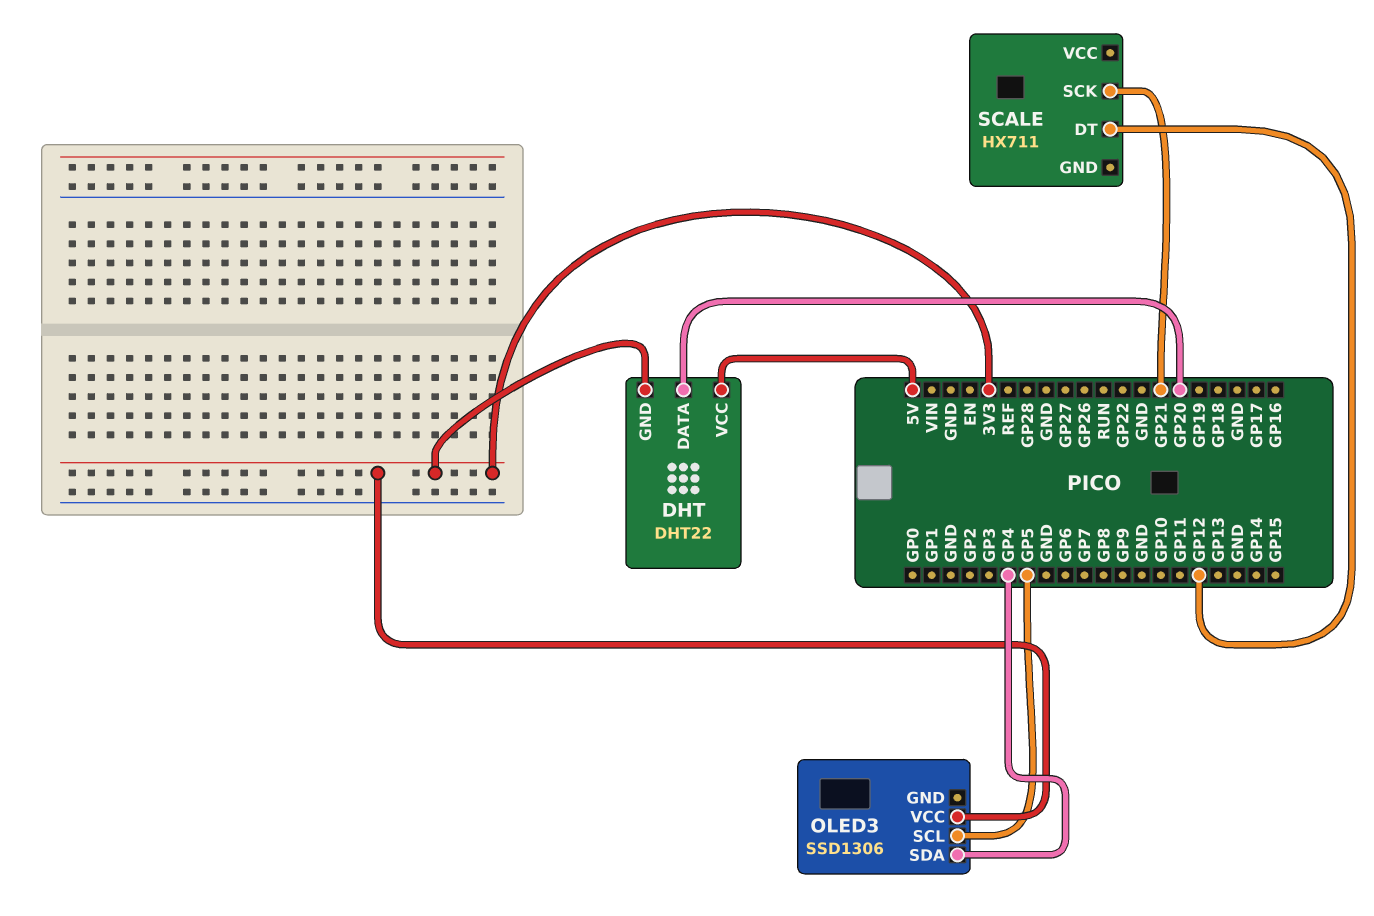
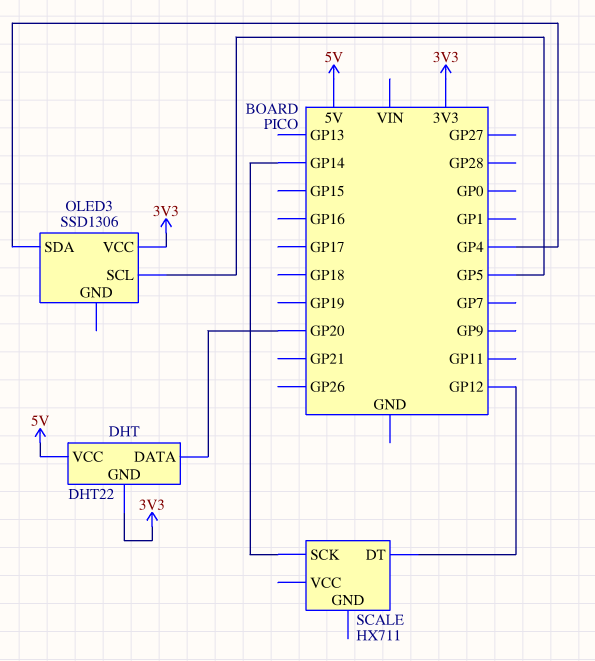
SCALE pin SCK: GP21 -> GP14

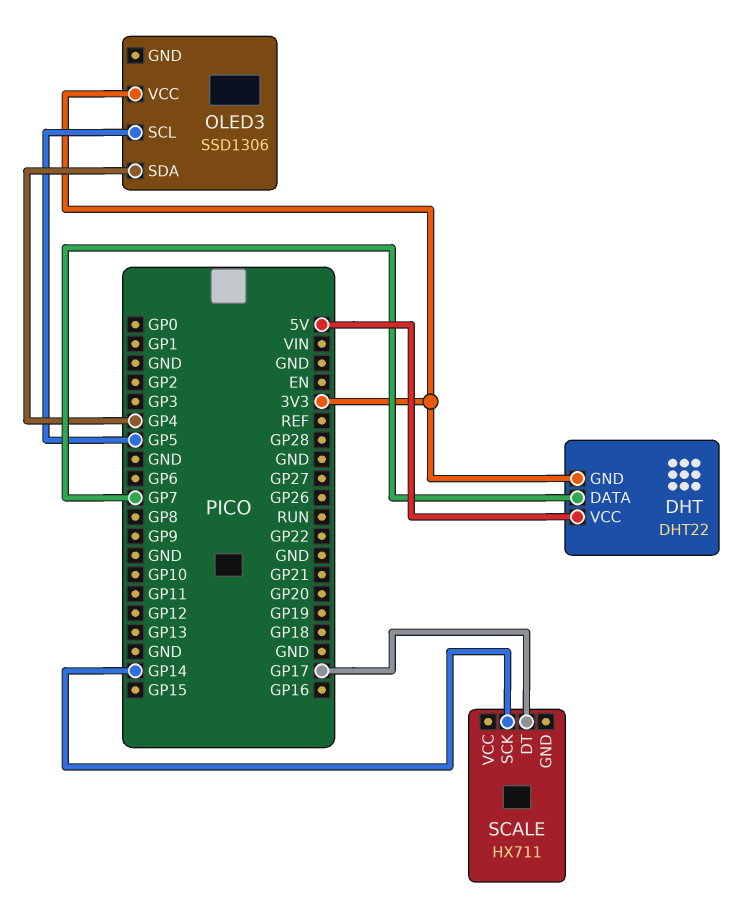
DHT pin DATA: GP20 -> GP7
SCALE pin DT: GP12 -> GP17

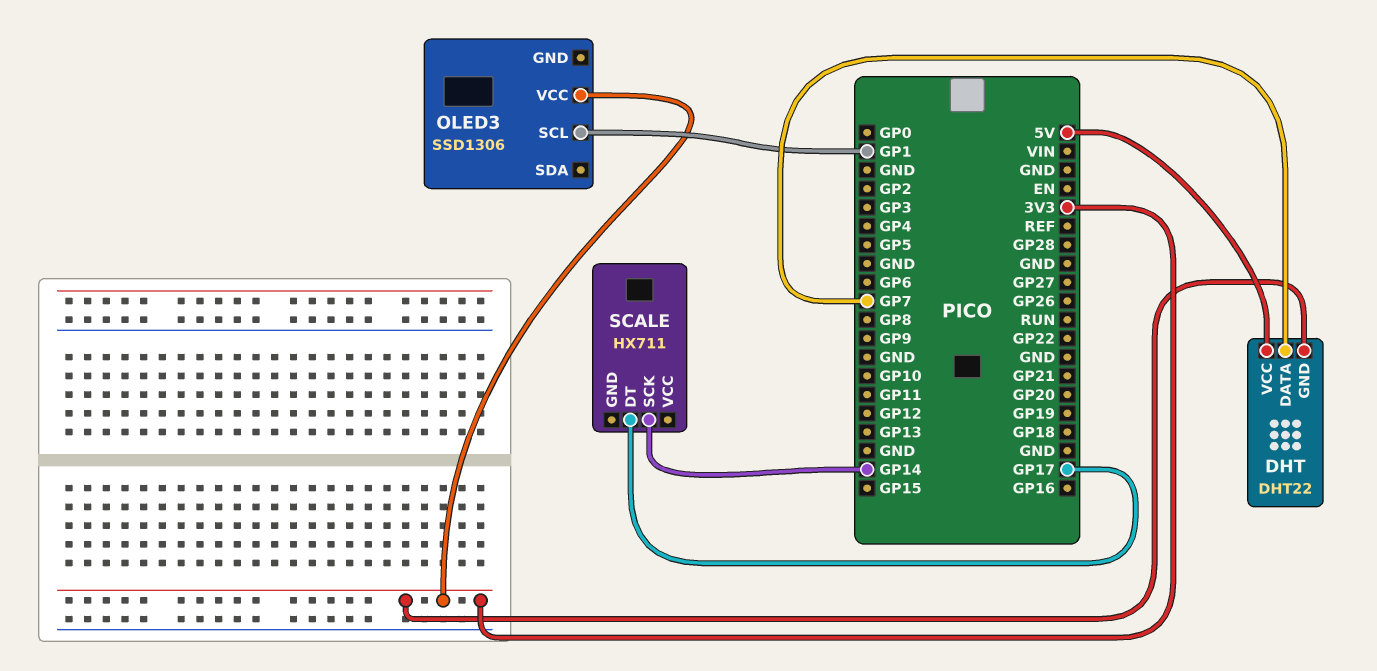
OLED3 pin SCL: GP5 -> GP1
OLED3 pin SDA: GP4 -> none

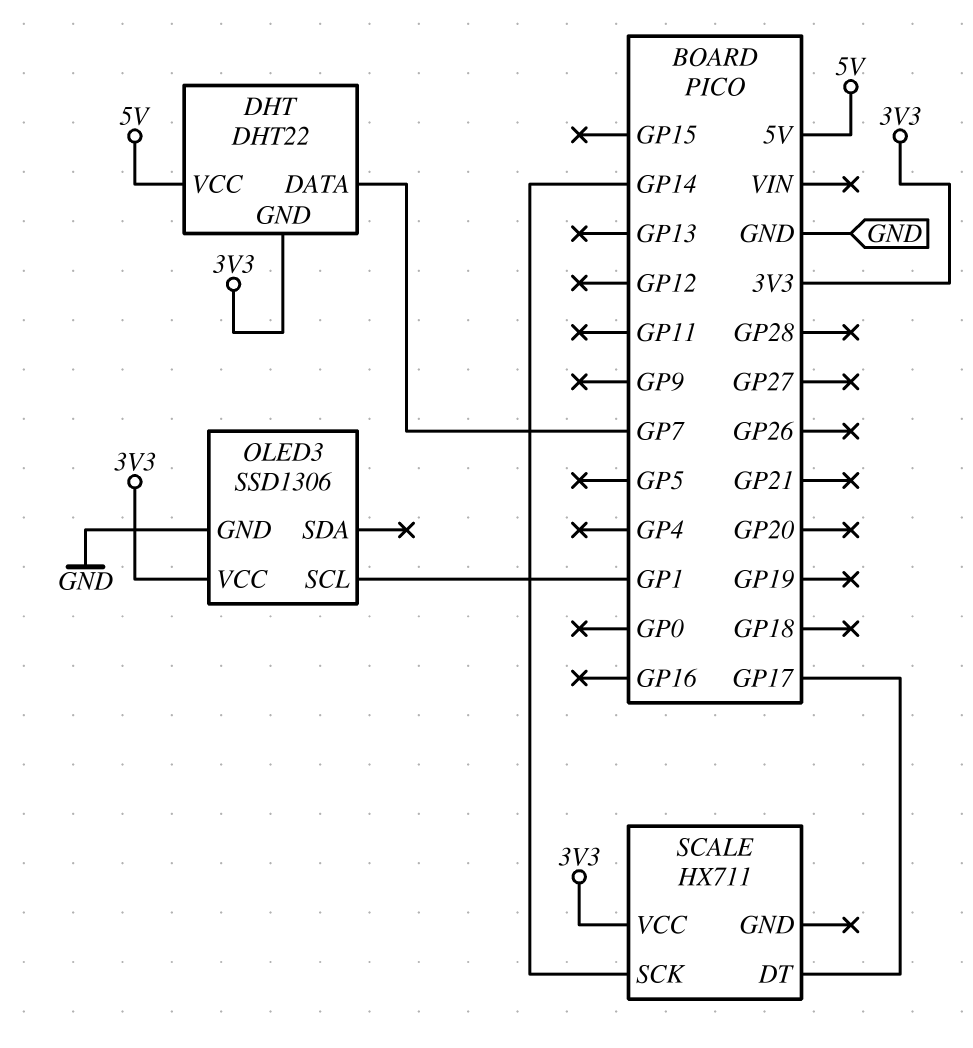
OLED3 pin GND: none -> GND
SCALE pin VCC: none -> 3V3

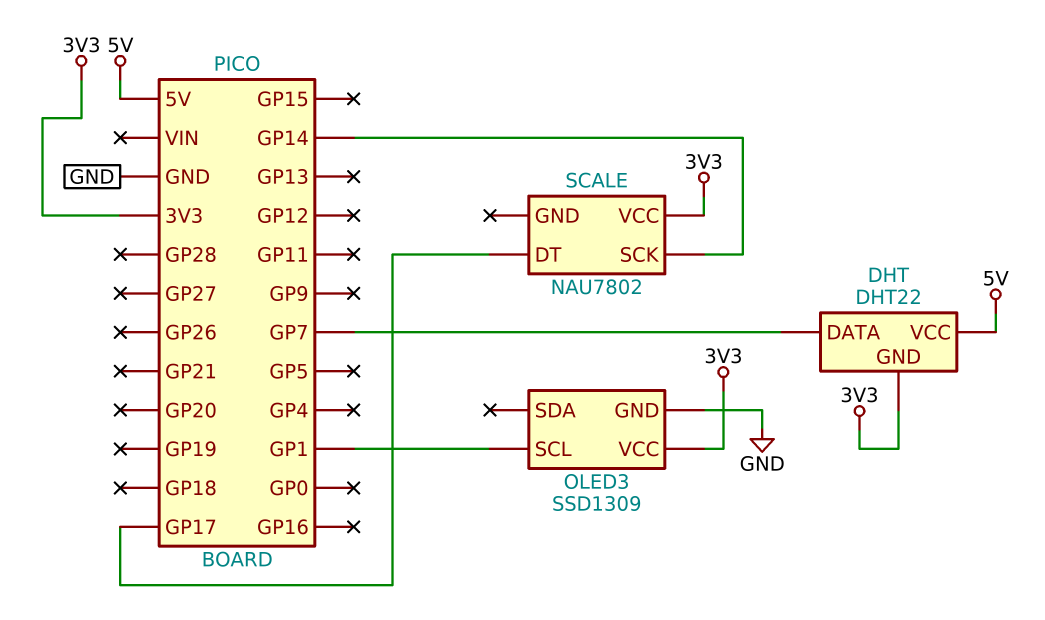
OLED3: SSD1306 -> SSD1309
SCALE: HX711 -> NAU7802

